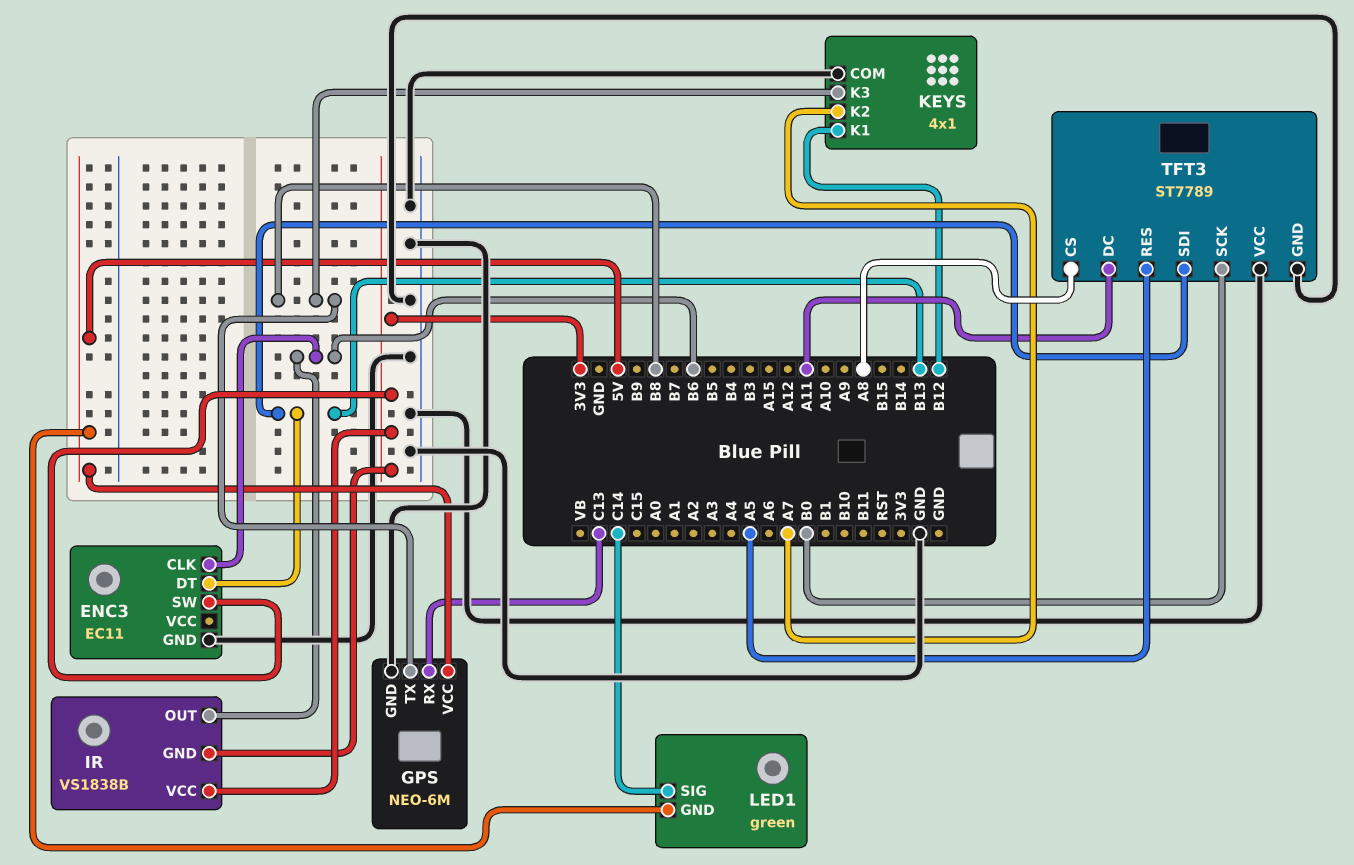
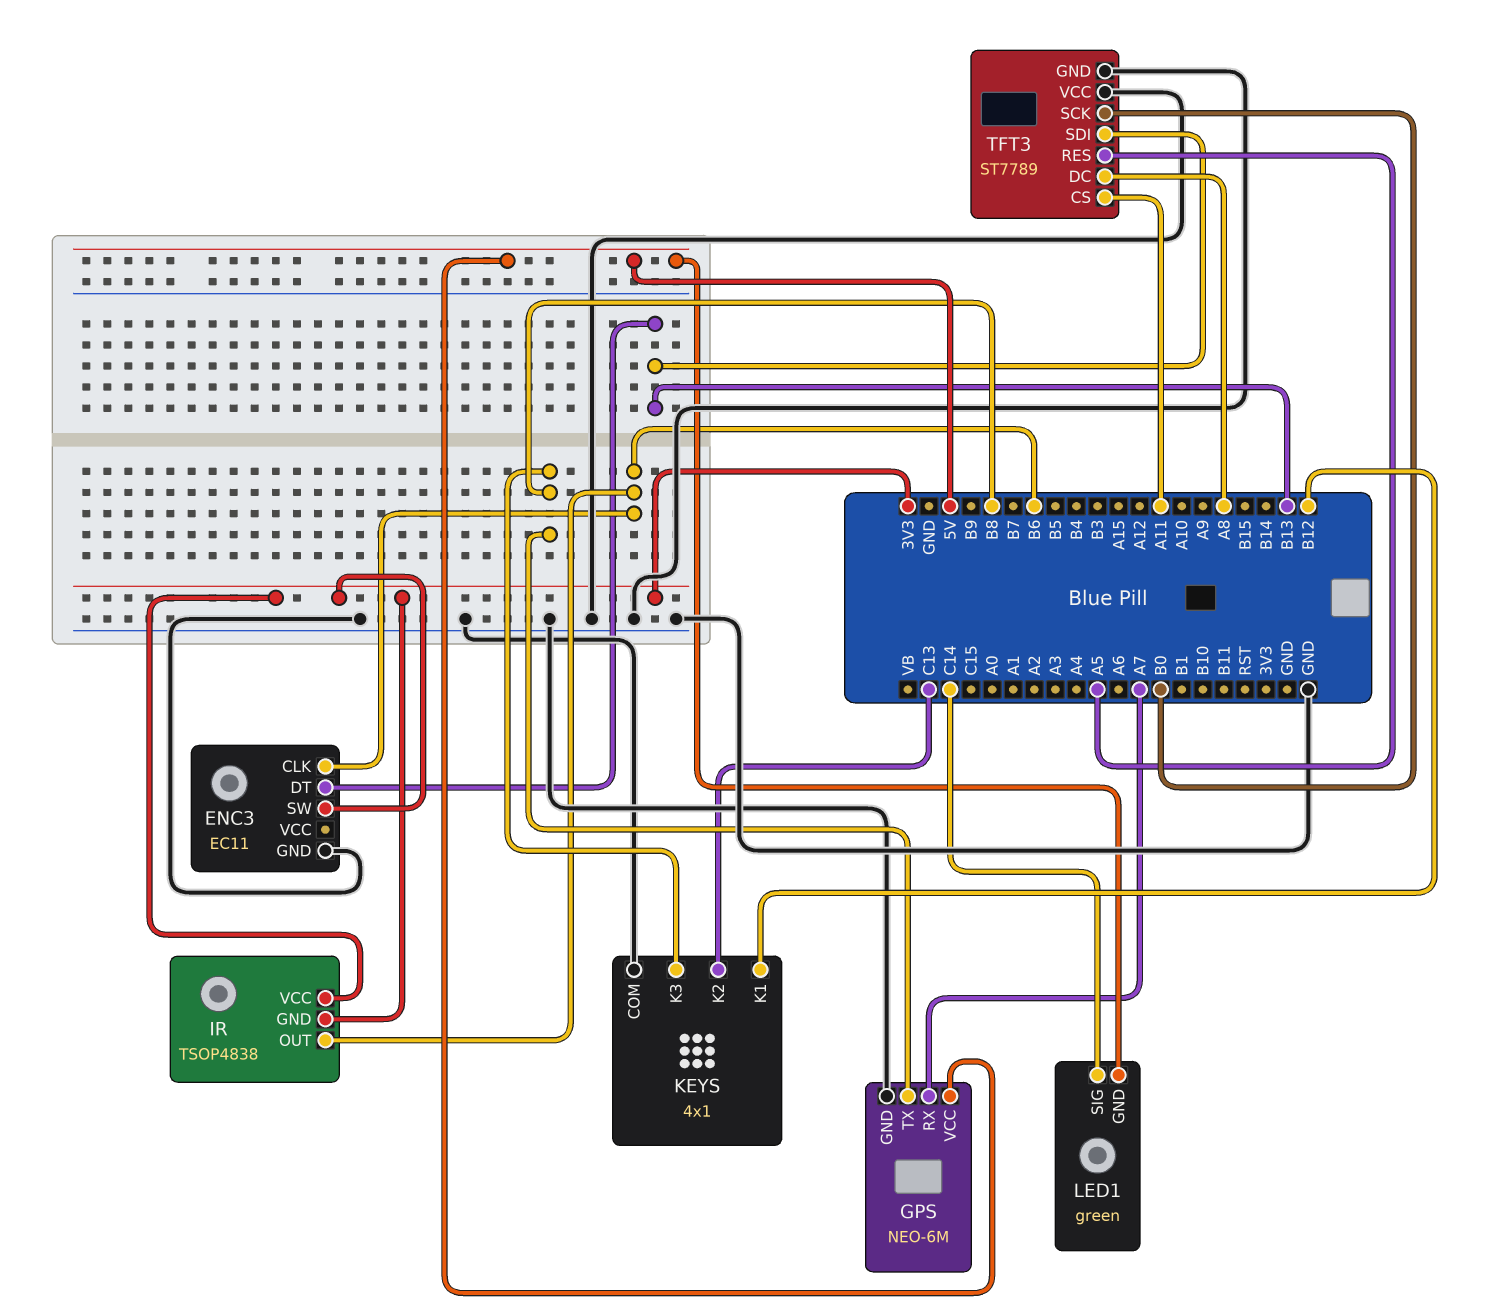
GPS pin RX: C13 -> A7
IR: VS1838B -> TSOP4838
KEYS pin K2: A7 -> C13
TFT3 pin CS: A8 -> A11
TFT3 pin DC: A11 -> A8

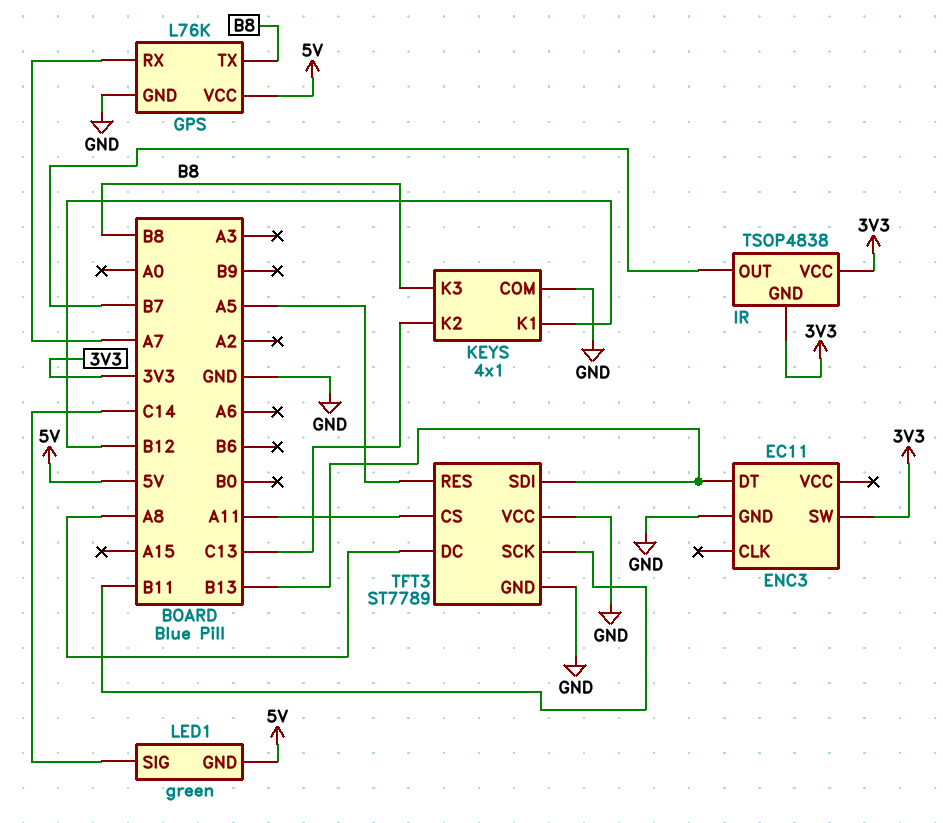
ENC3 pin CLK: B6 -> none
GPS: NEO-6M -> L76K
IR pin OUT: B6 -> B7
TFT3 pin SCK: B0 -> B11

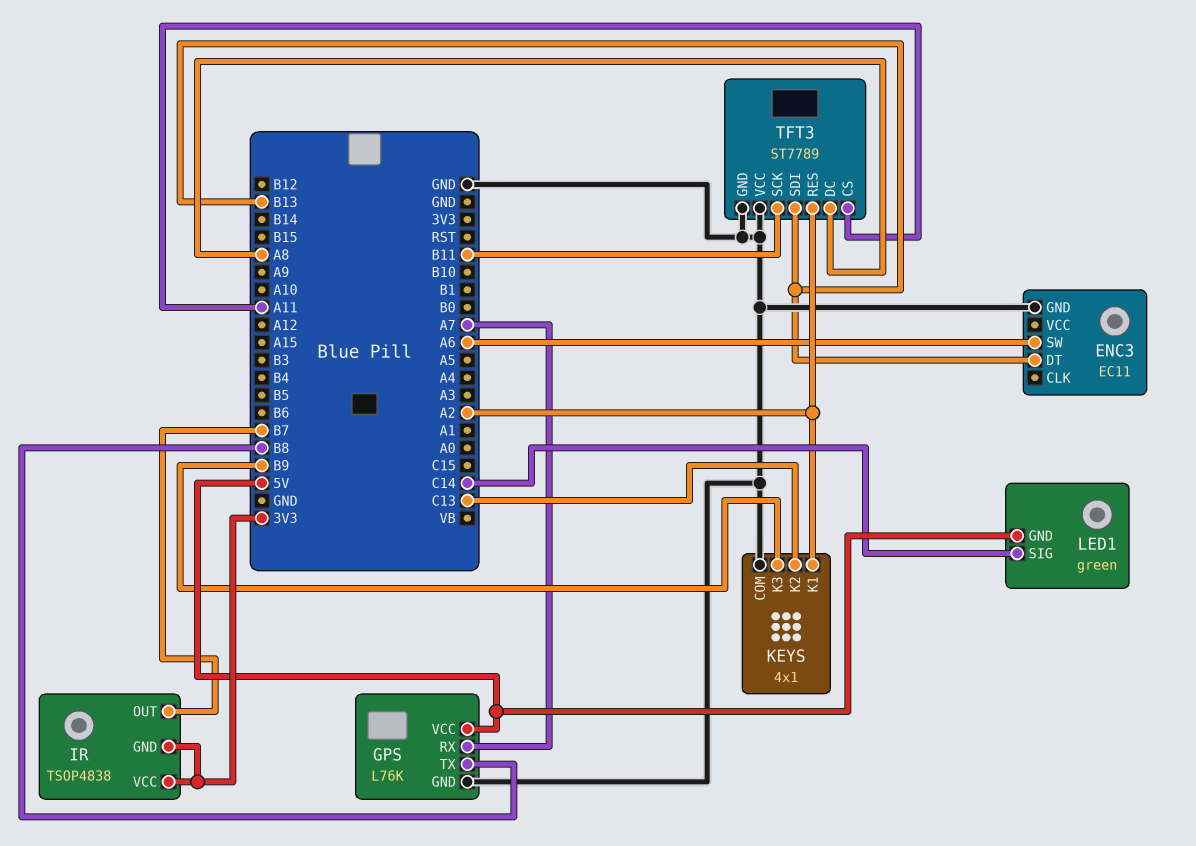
ENC3 pin SW: 3V3 -> A6
KEYS pin K1: B12 -> A2
KEYS pin K3: B8 -> B9
TFT3 pin RES: A5 -> A2

